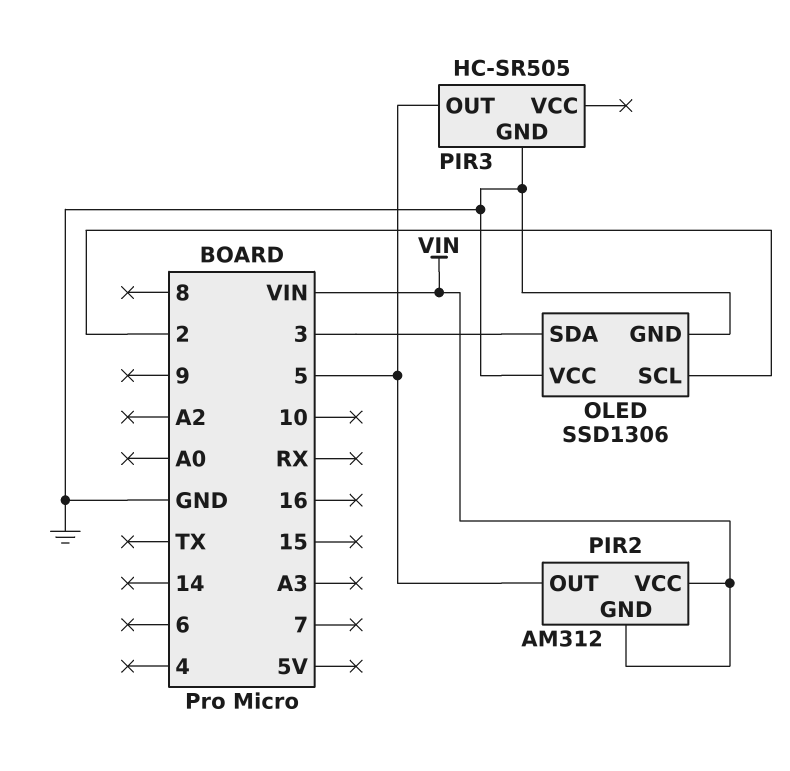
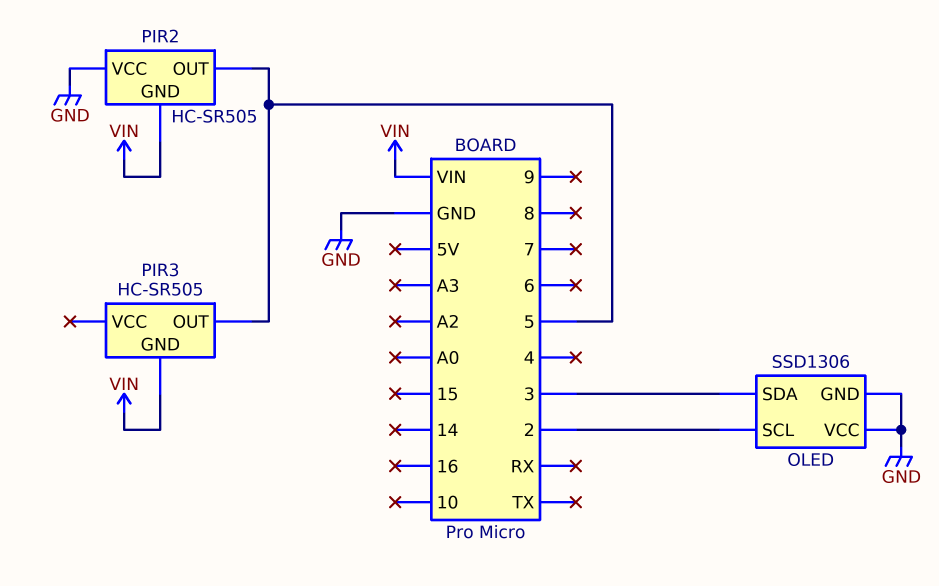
PIR2: AM312 -> HC-SR505
PIR2 pin VCC: VIN -> GND
PIR3 pin GND: GND -> VIN

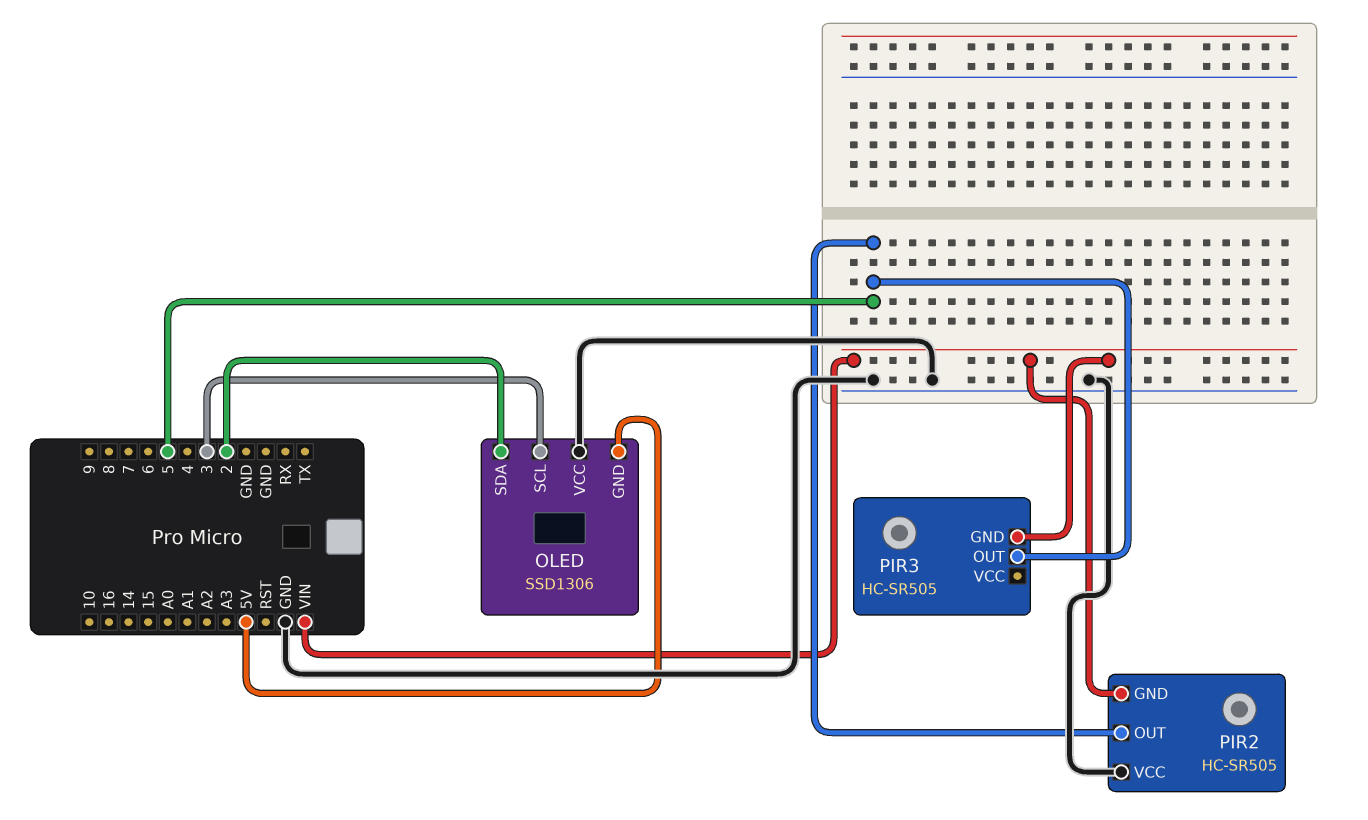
OLED pin GND: GND -> 5V
OLED pin SCL: 2 -> 3
OLED pin SDA: 3 -> 2

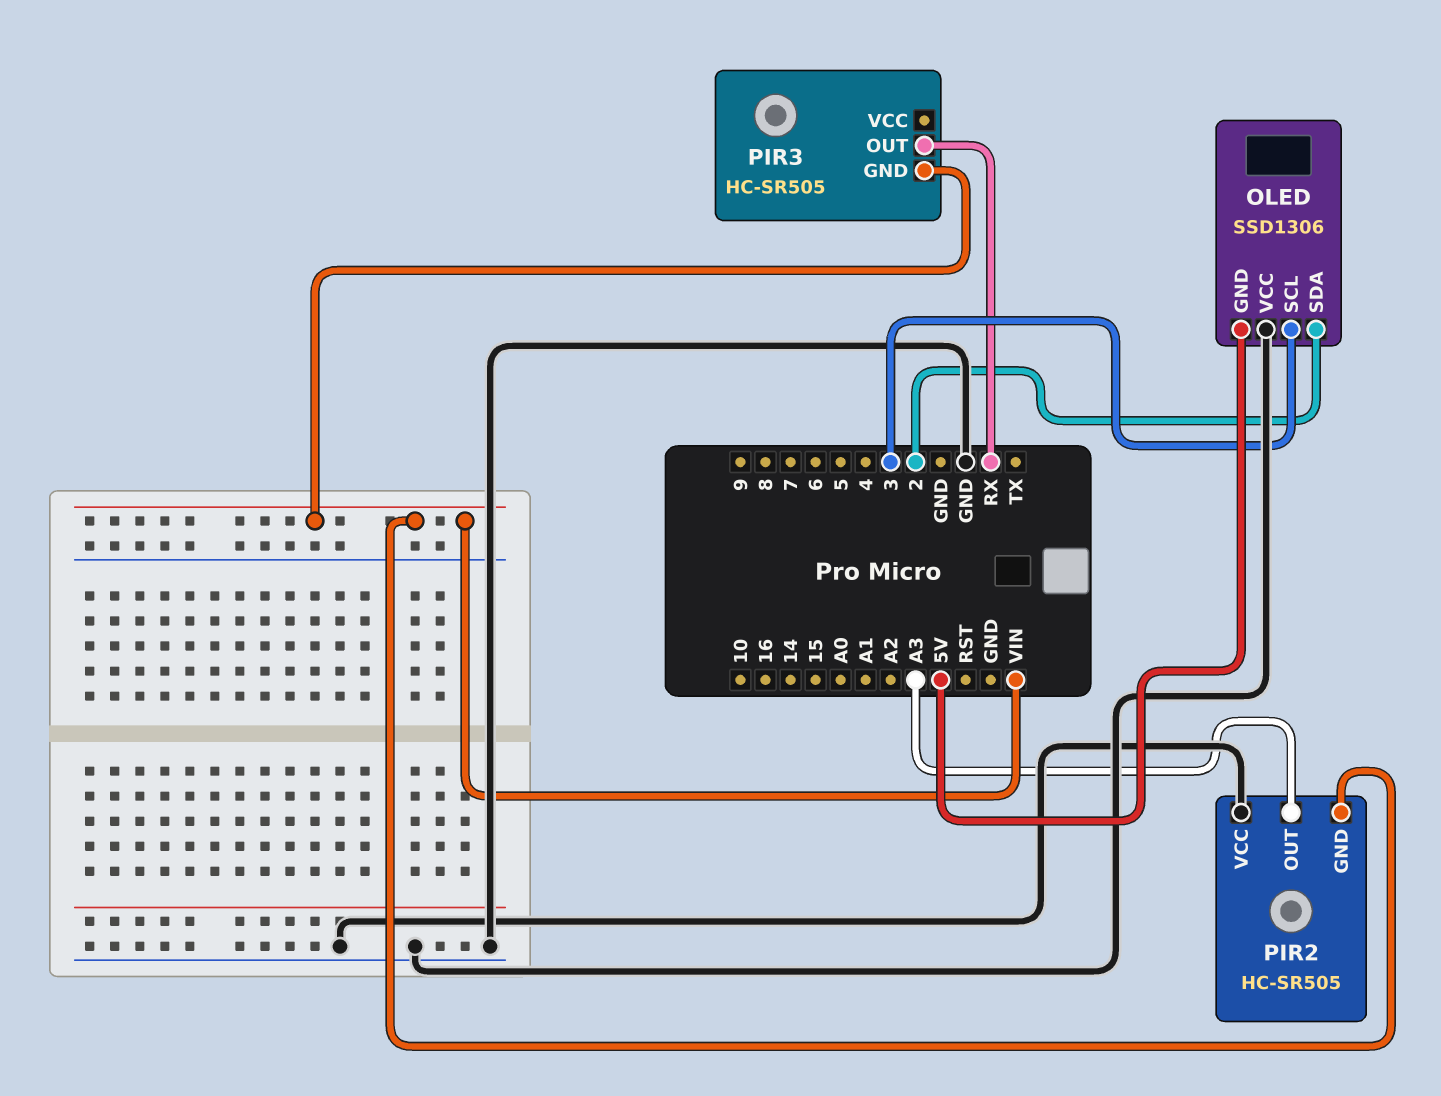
PIR2 pin OUT: 5 -> A3
PIR3 pin OUT: 5 -> RX

